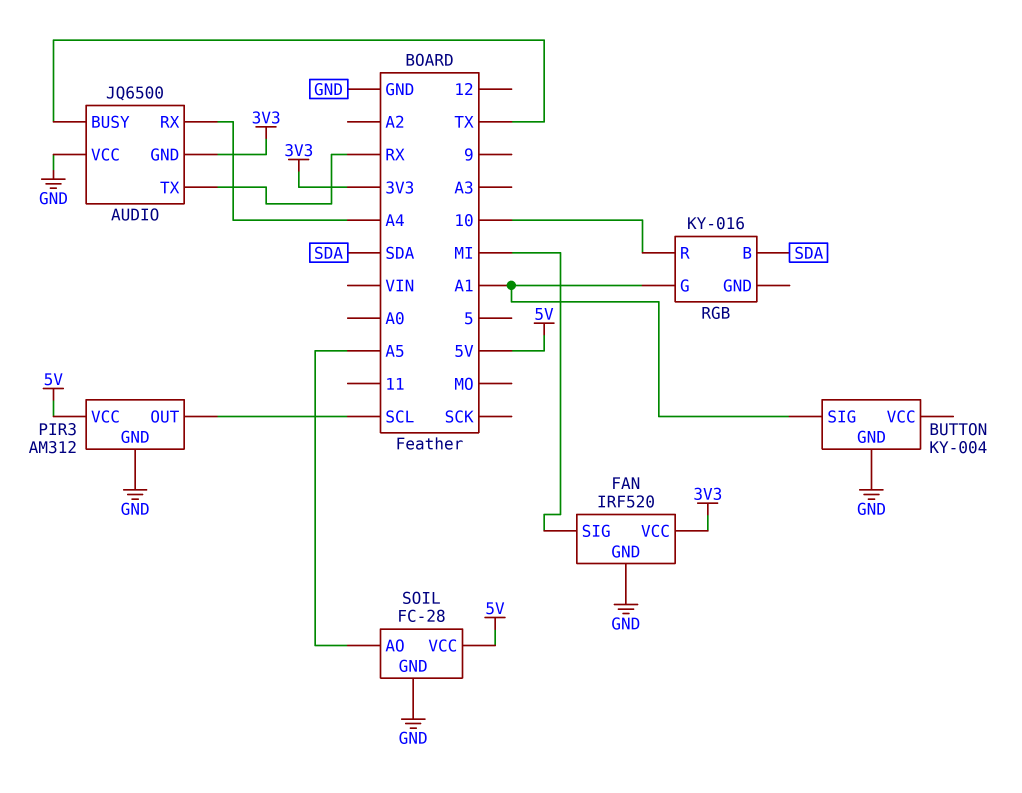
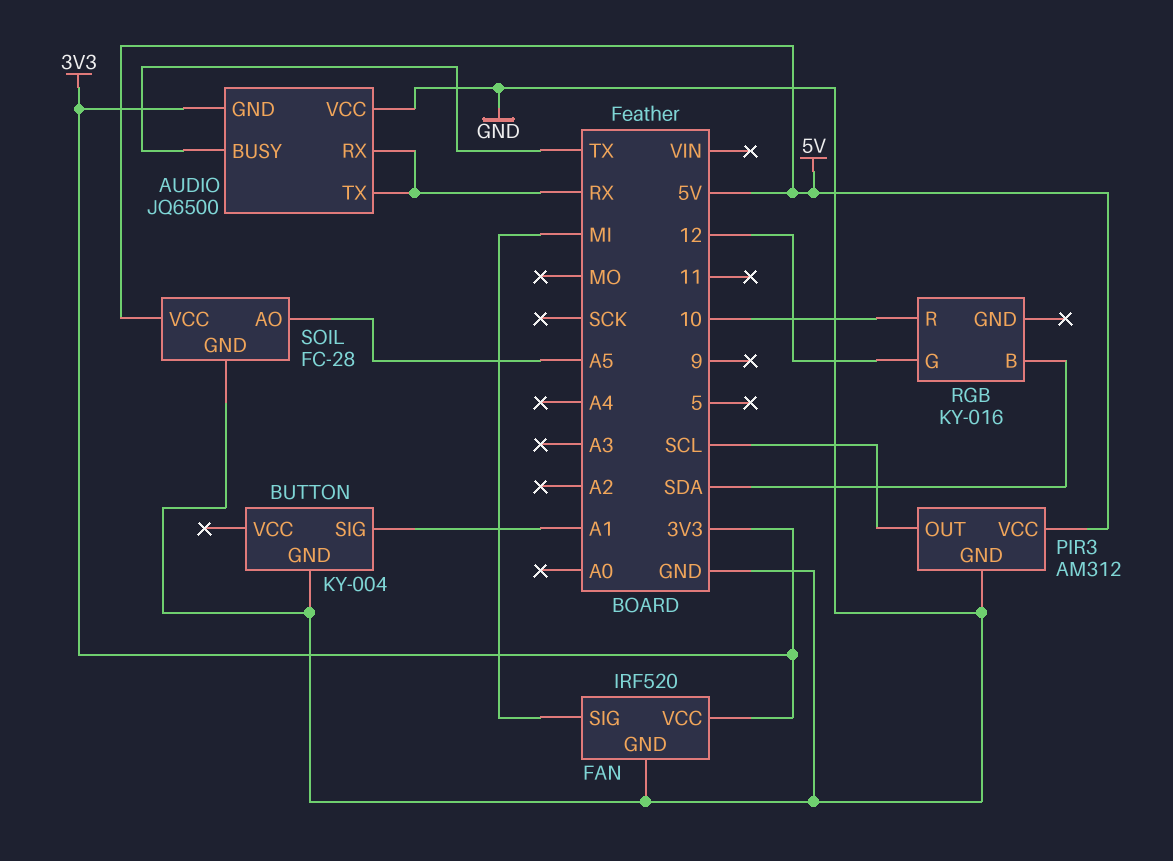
AUDIO pin RX: A4 -> RX
RGB pin G: A1 -> 12

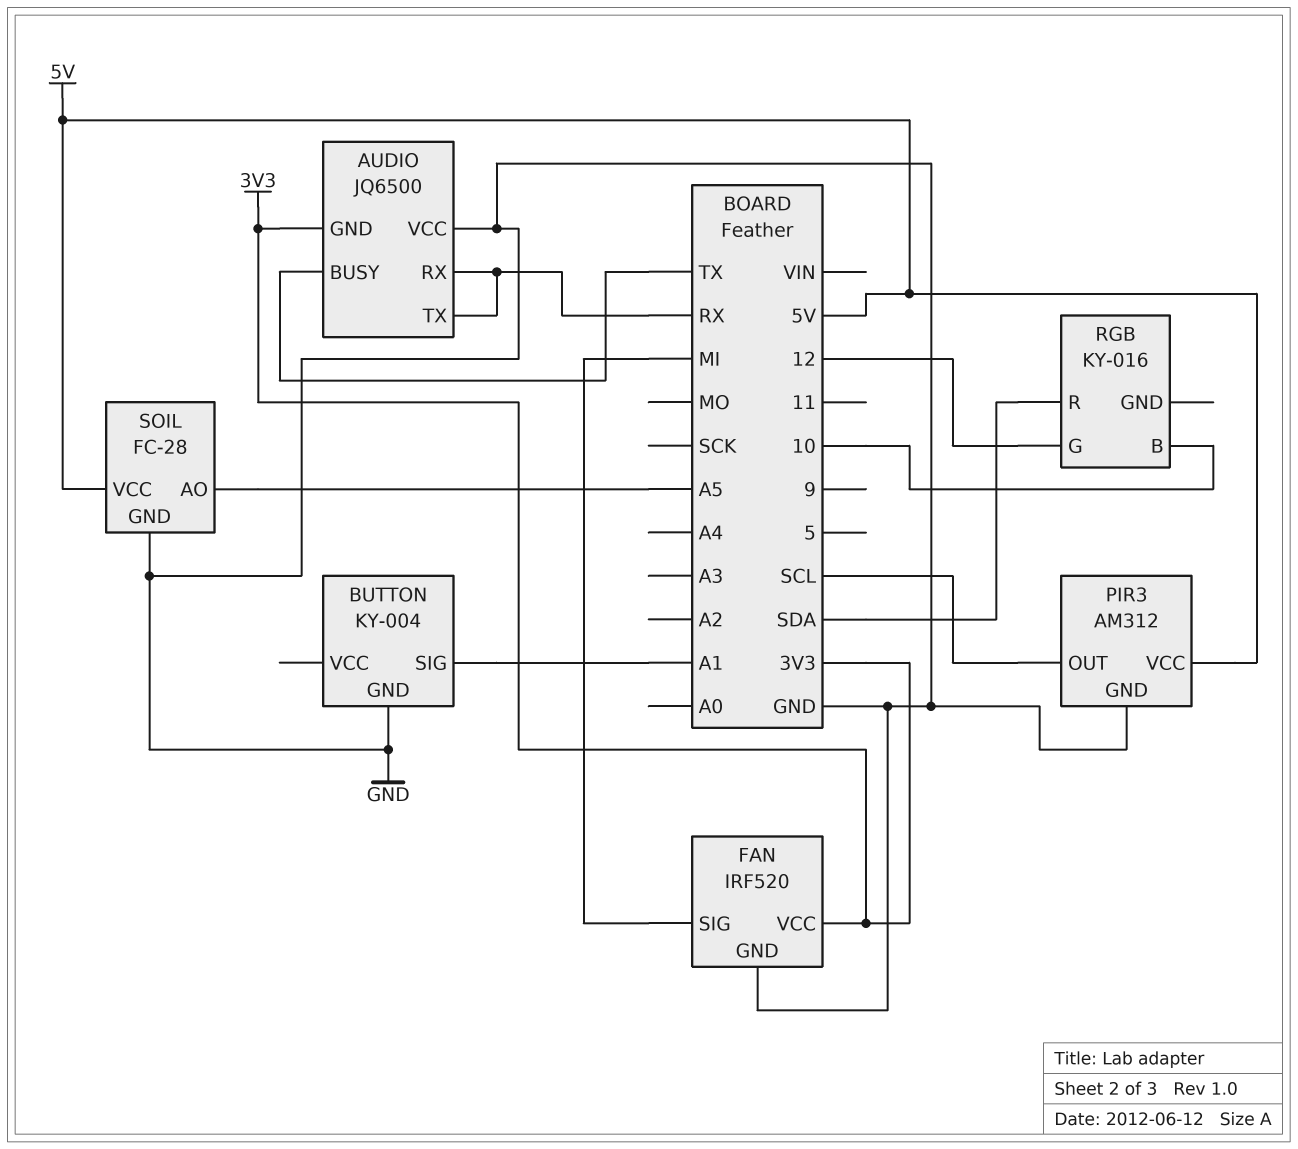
RGB pin B: SDA -> 10
RGB pin R: 10 -> SDA

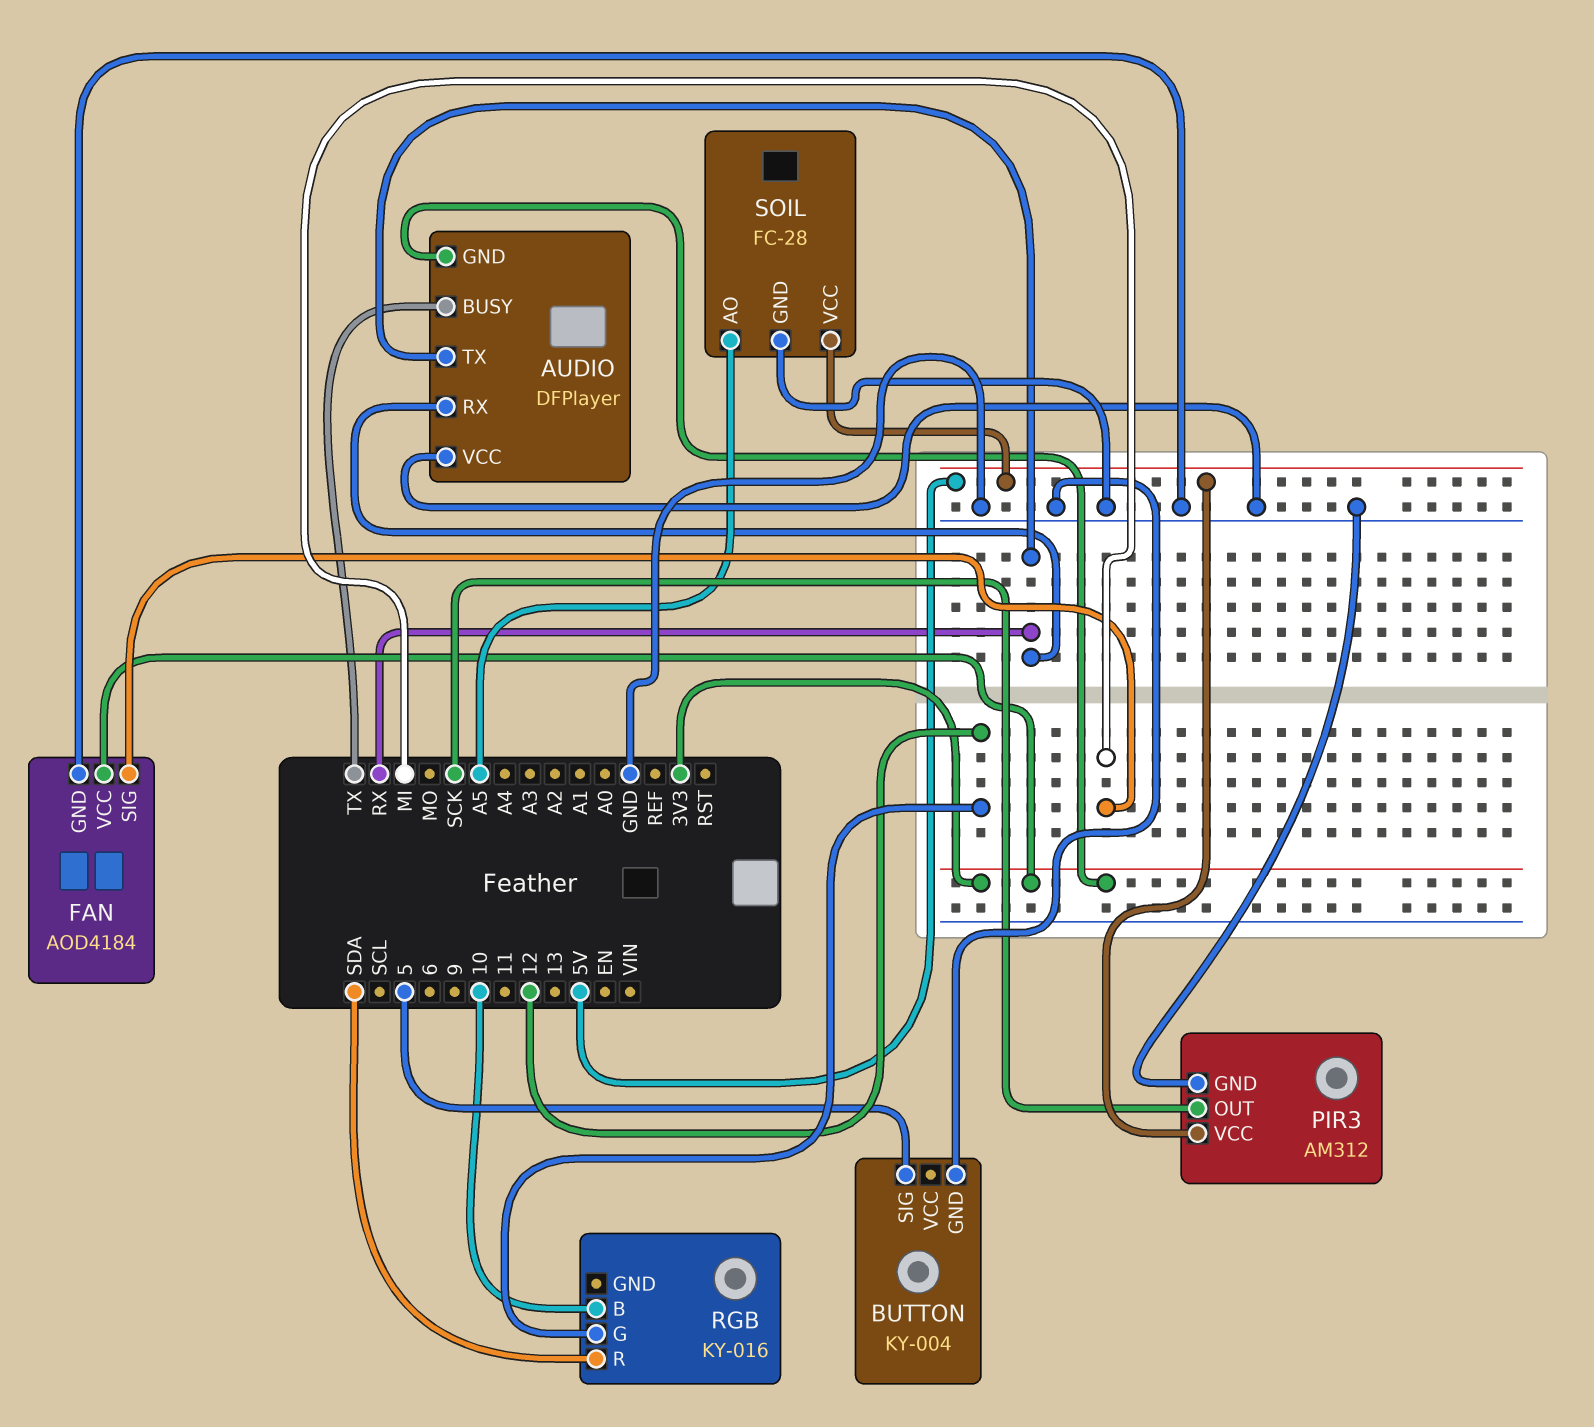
AUDIO: JQ6500 -> DFPlayer
BUTTON pin SIG: A1 -> 5
FAN: IRF520 -> AOD4184
PIR3 pin OUT: SCL -> SCK

